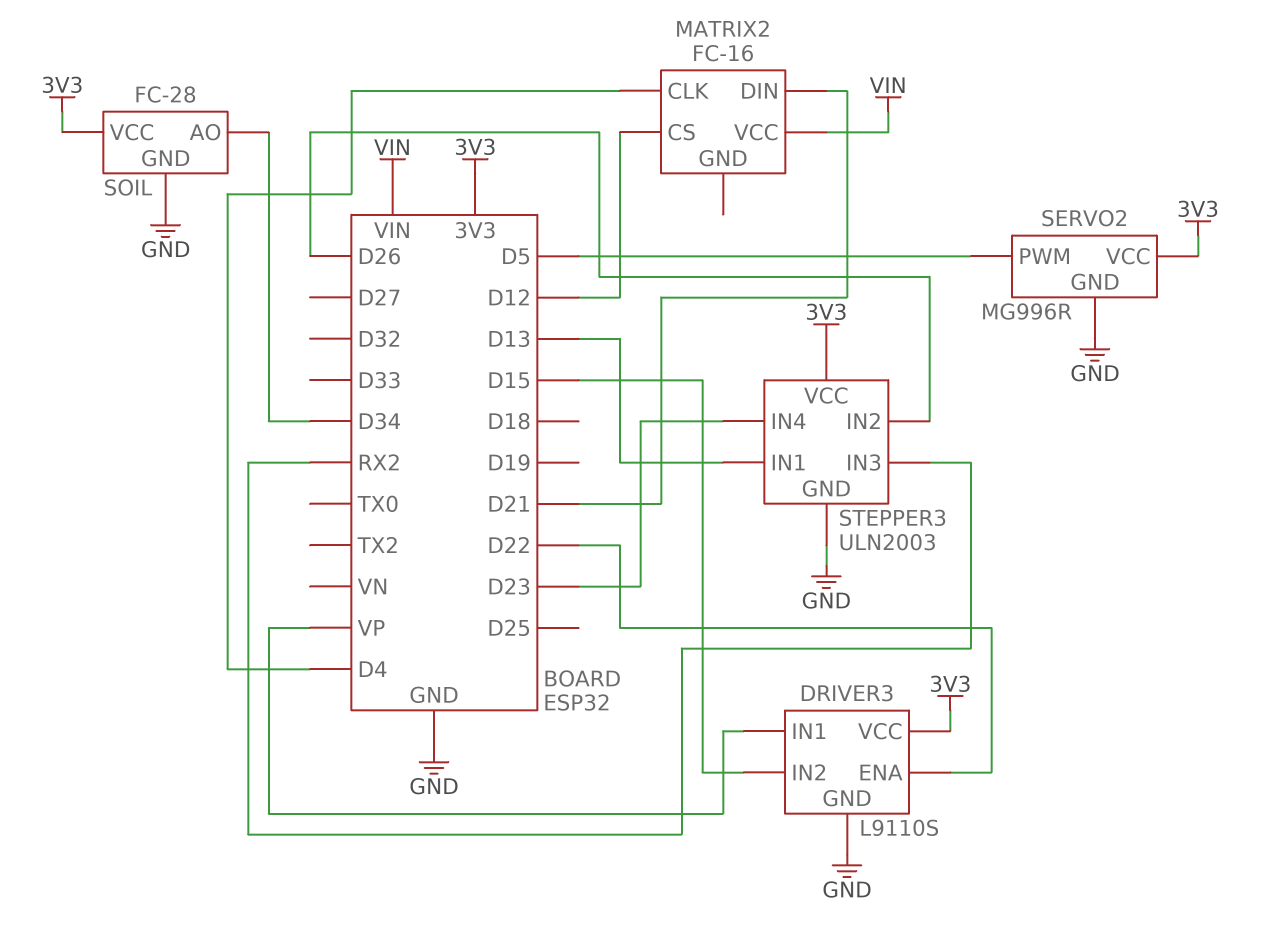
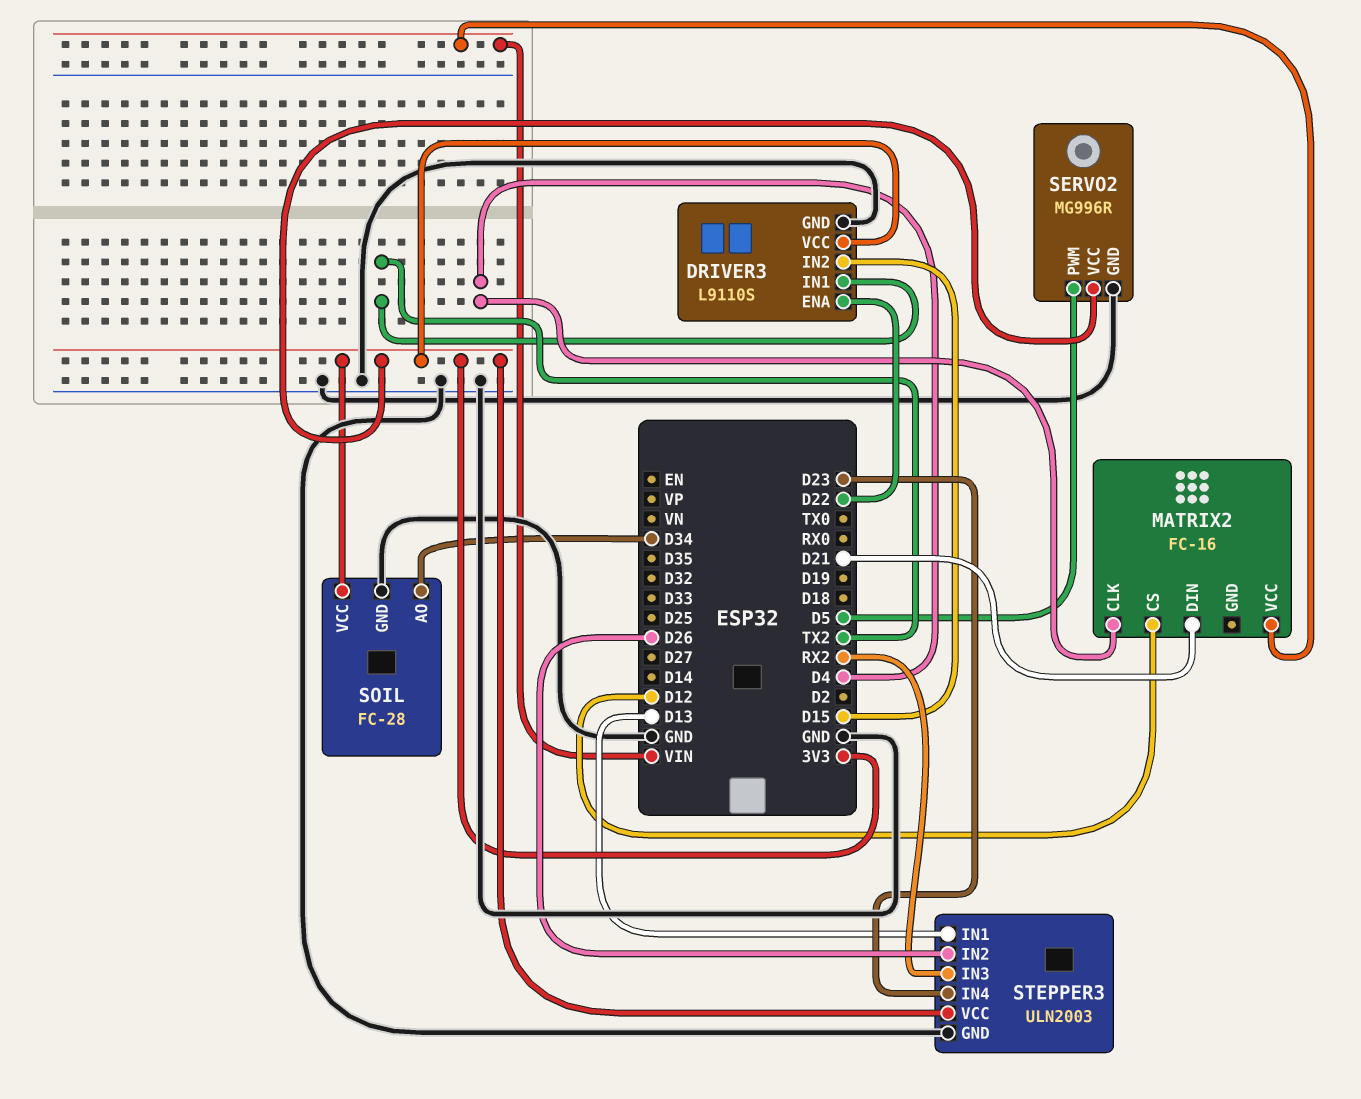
DRIVER3 pin IN1: VP -> TX2

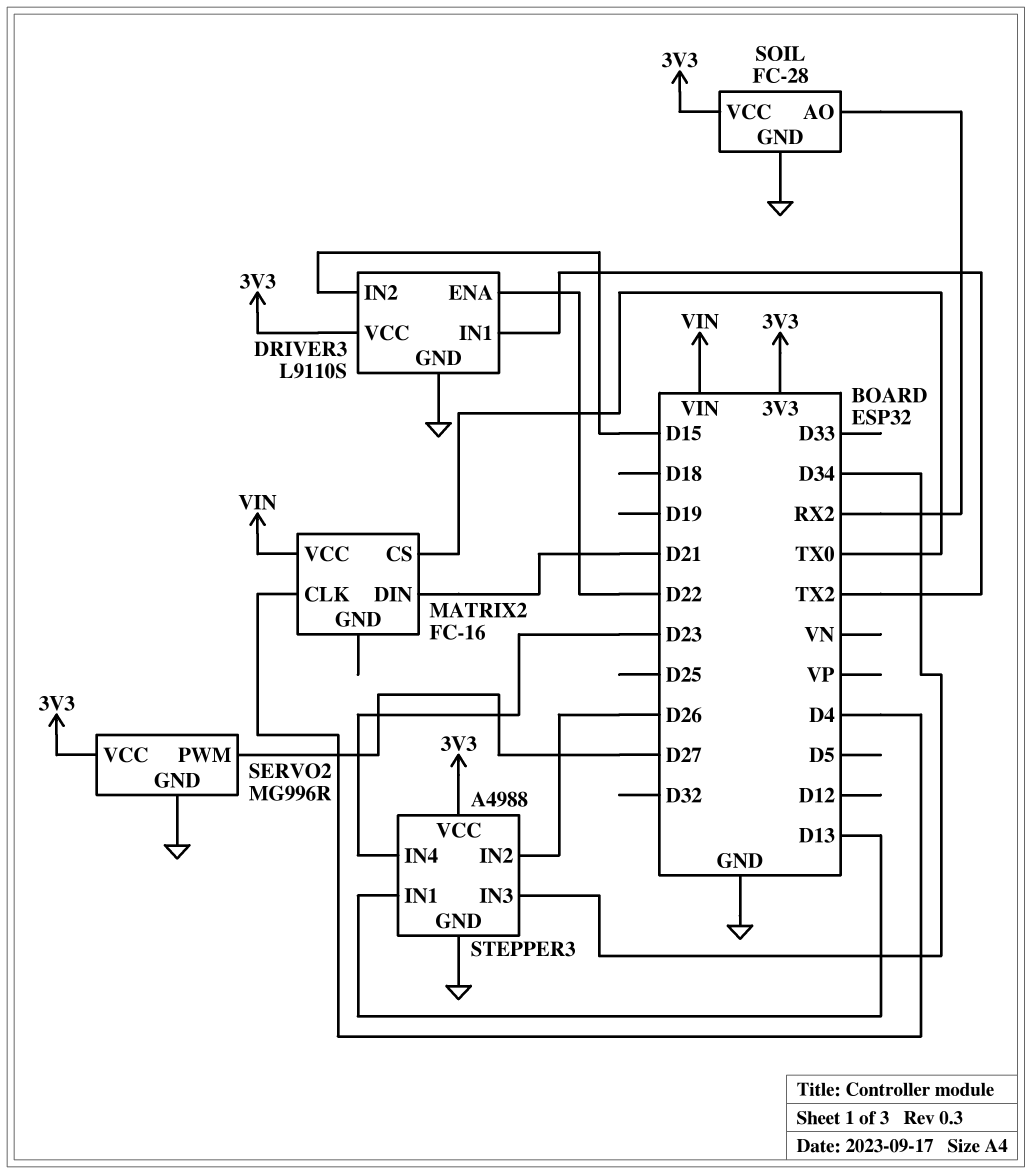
MATRIX2 pin CS: D12 -> TX0
SERVO2 pin PWM: D5 -> D27
SOIL pin AO: D34 -> RX2
STEPPER3: ULN2003 -> A4988
STEPPER3 pin IN3: RX2 -> D34

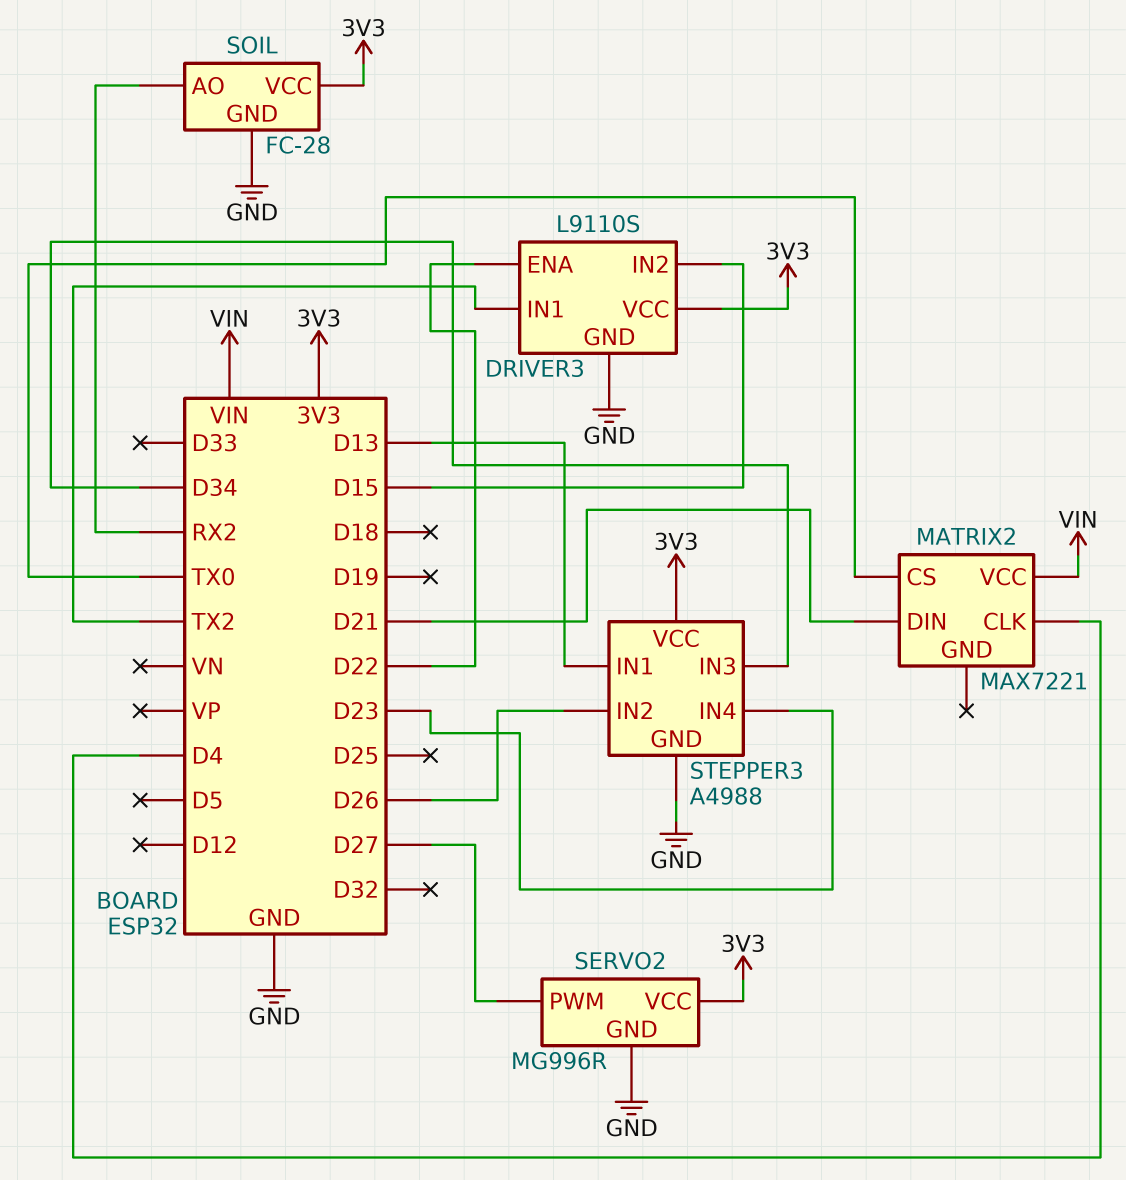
MATRIX2: FC-16 -> MAX7221

